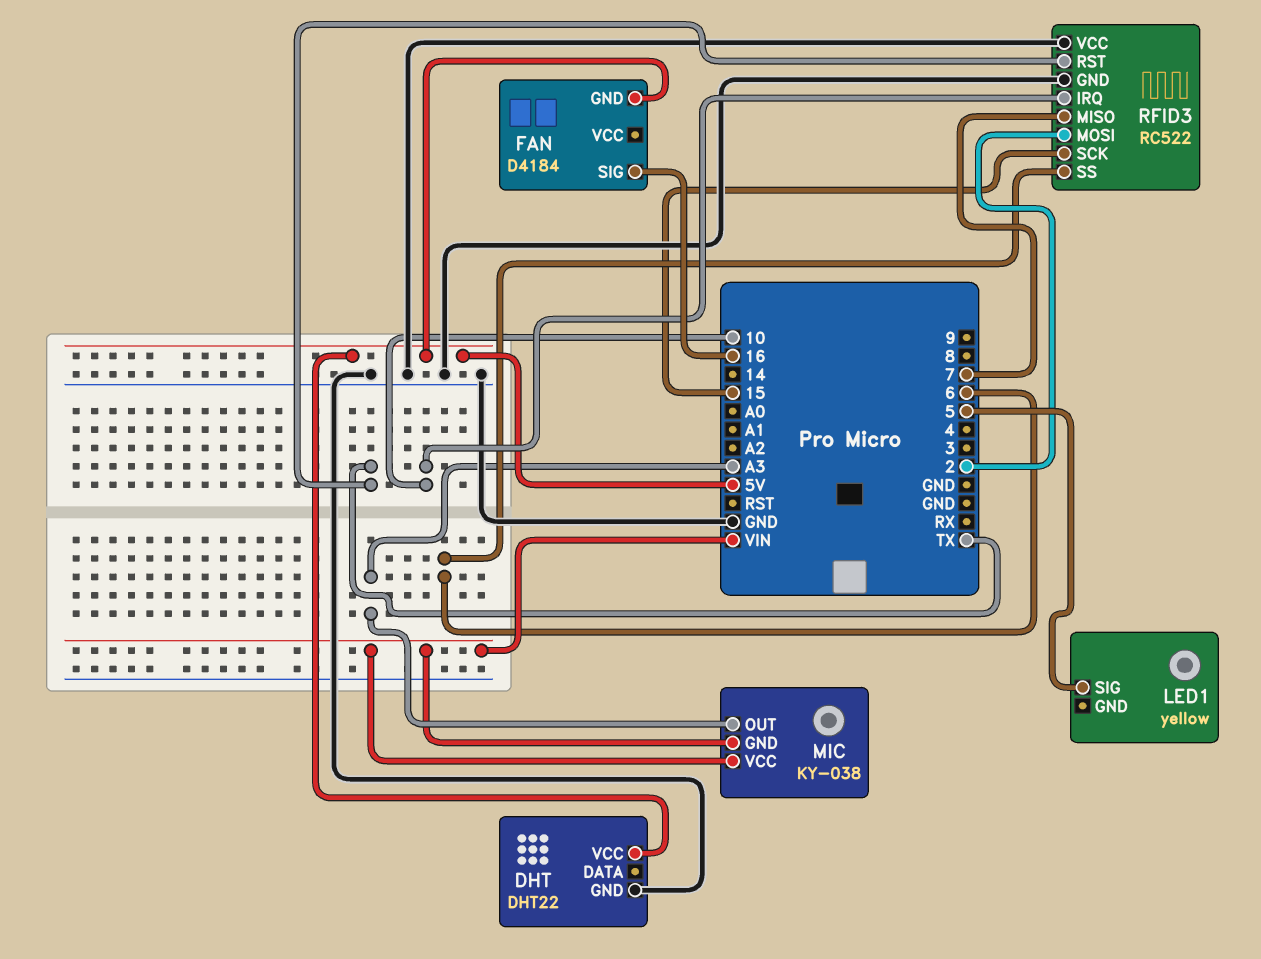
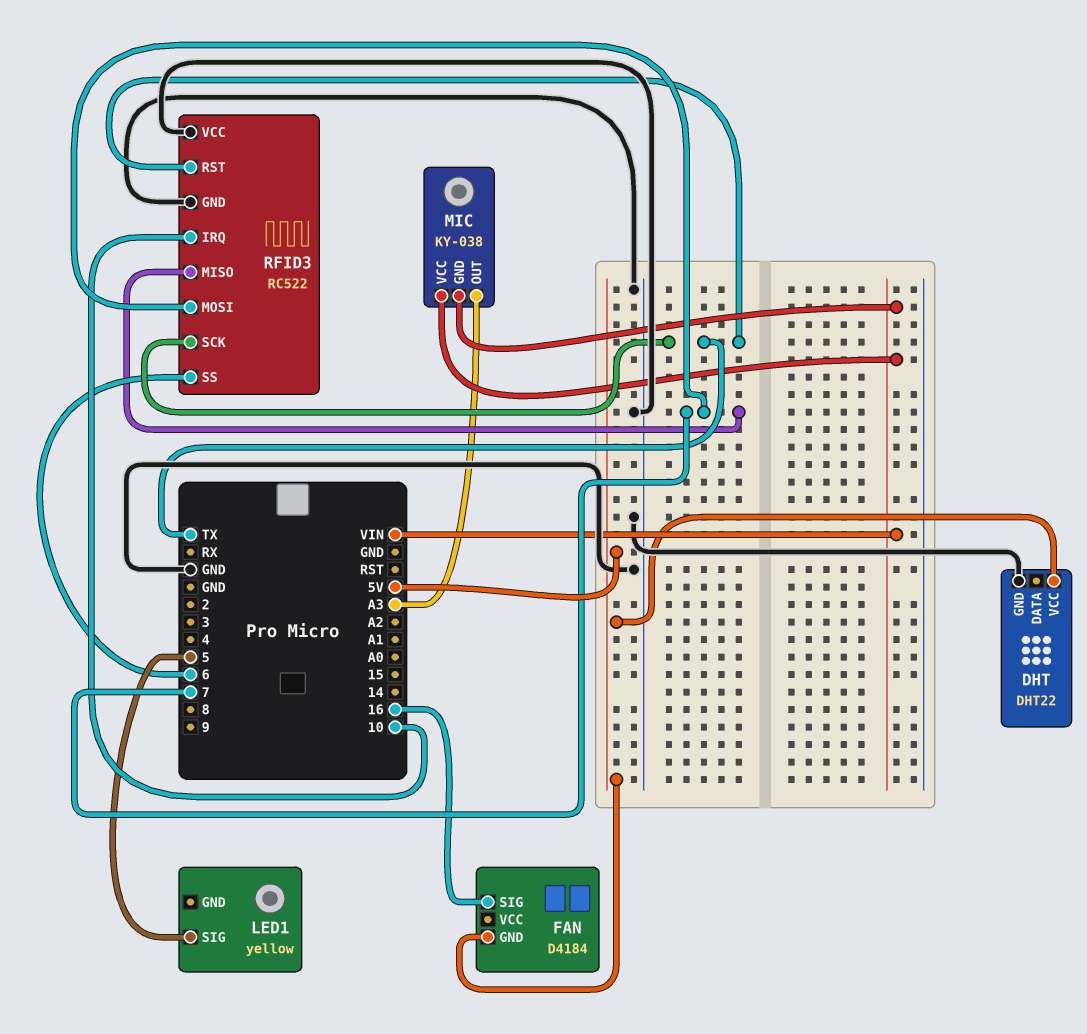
RFID3 pin MOSI: 2 -> 7
RFID3 pin SCK: 15 -> TX

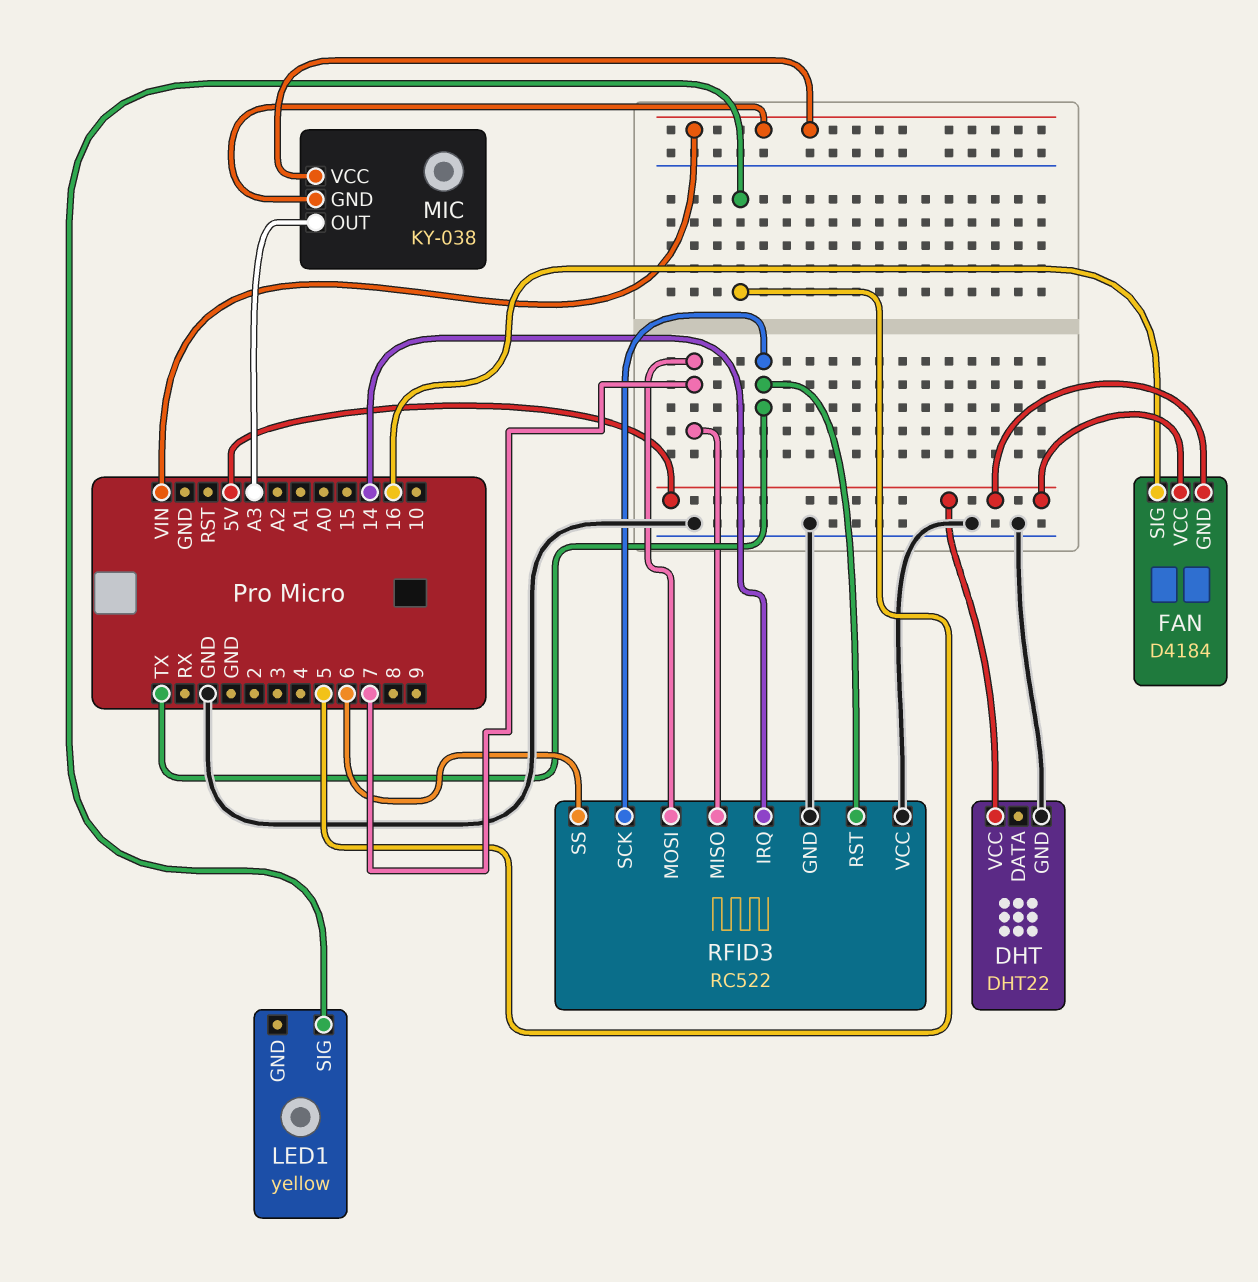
FAN pin VCC: none -> 5V
RFID3 pin IRQ: 10 -> 14

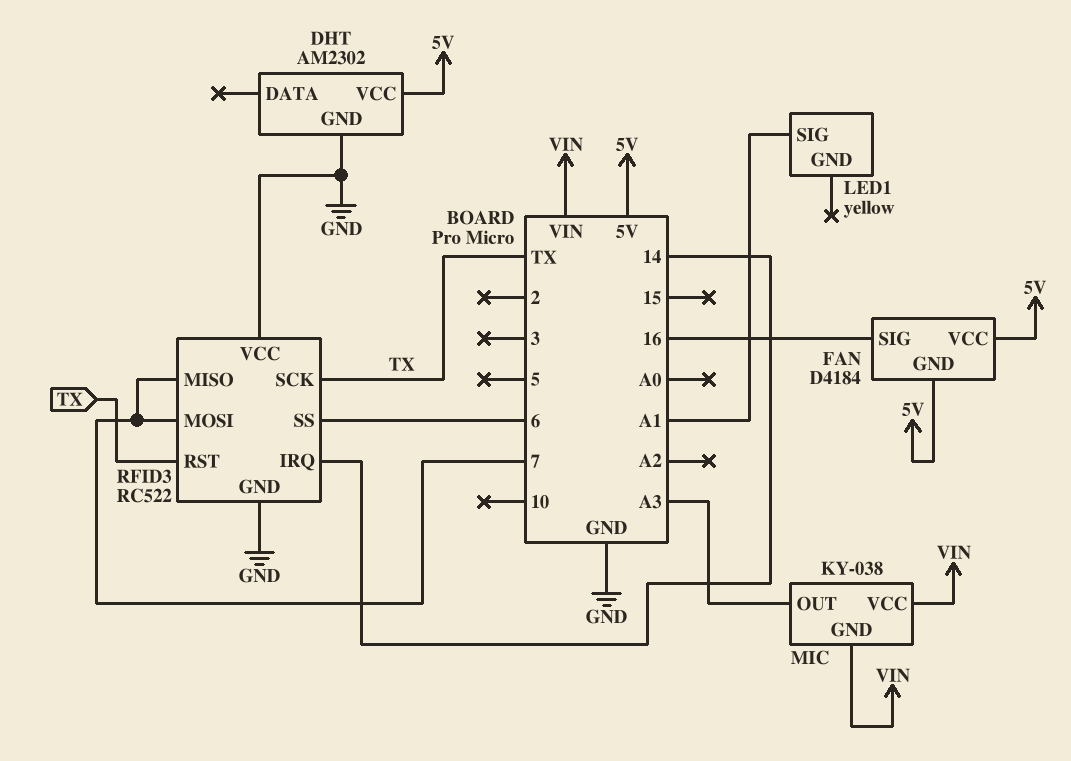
DHT: DHT22 -> AM2302
LED1 pin SIG: 5 -> A1

